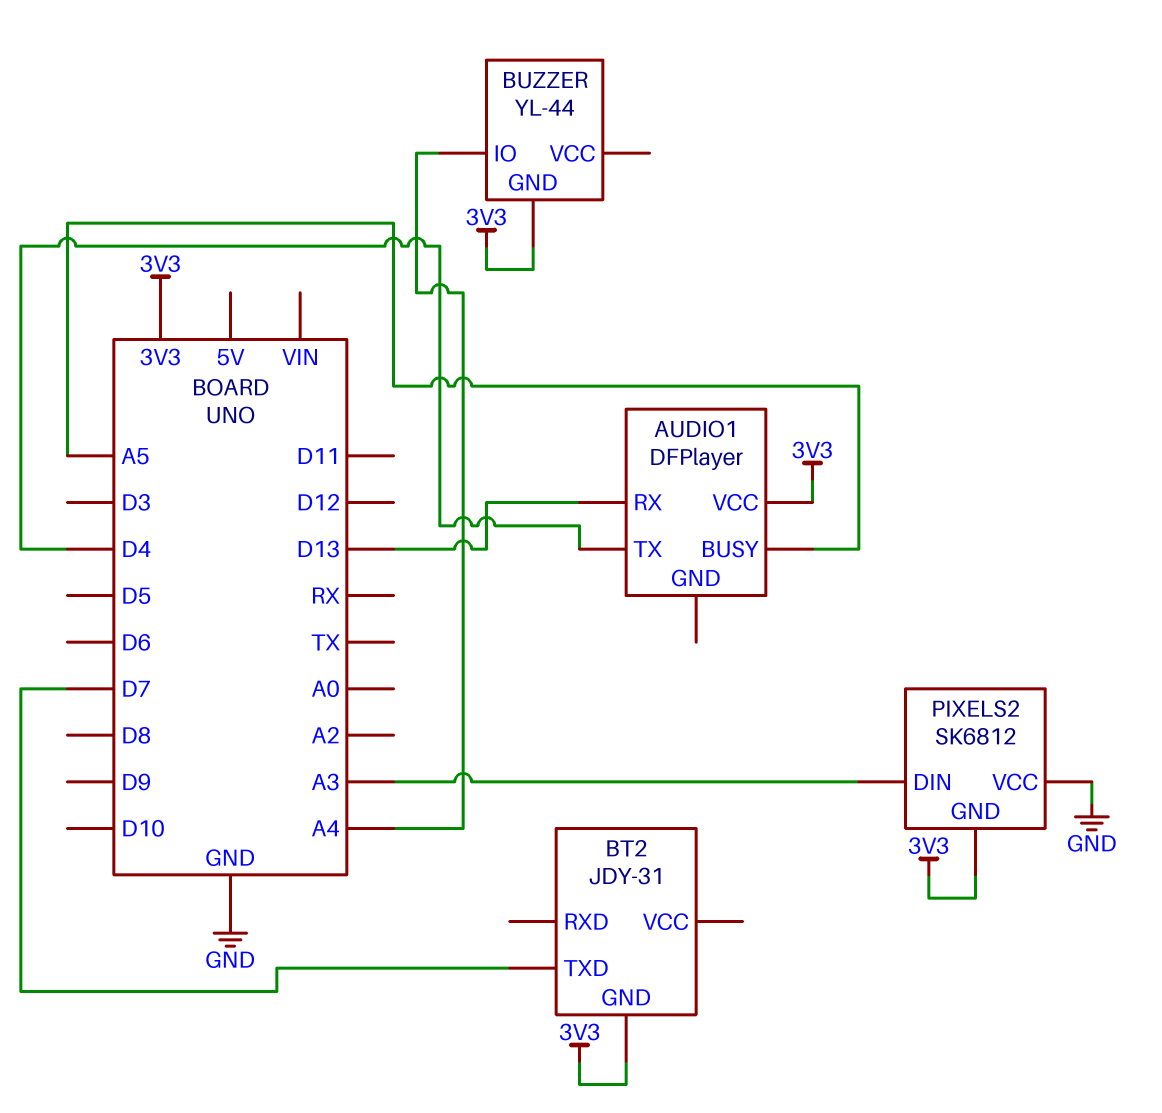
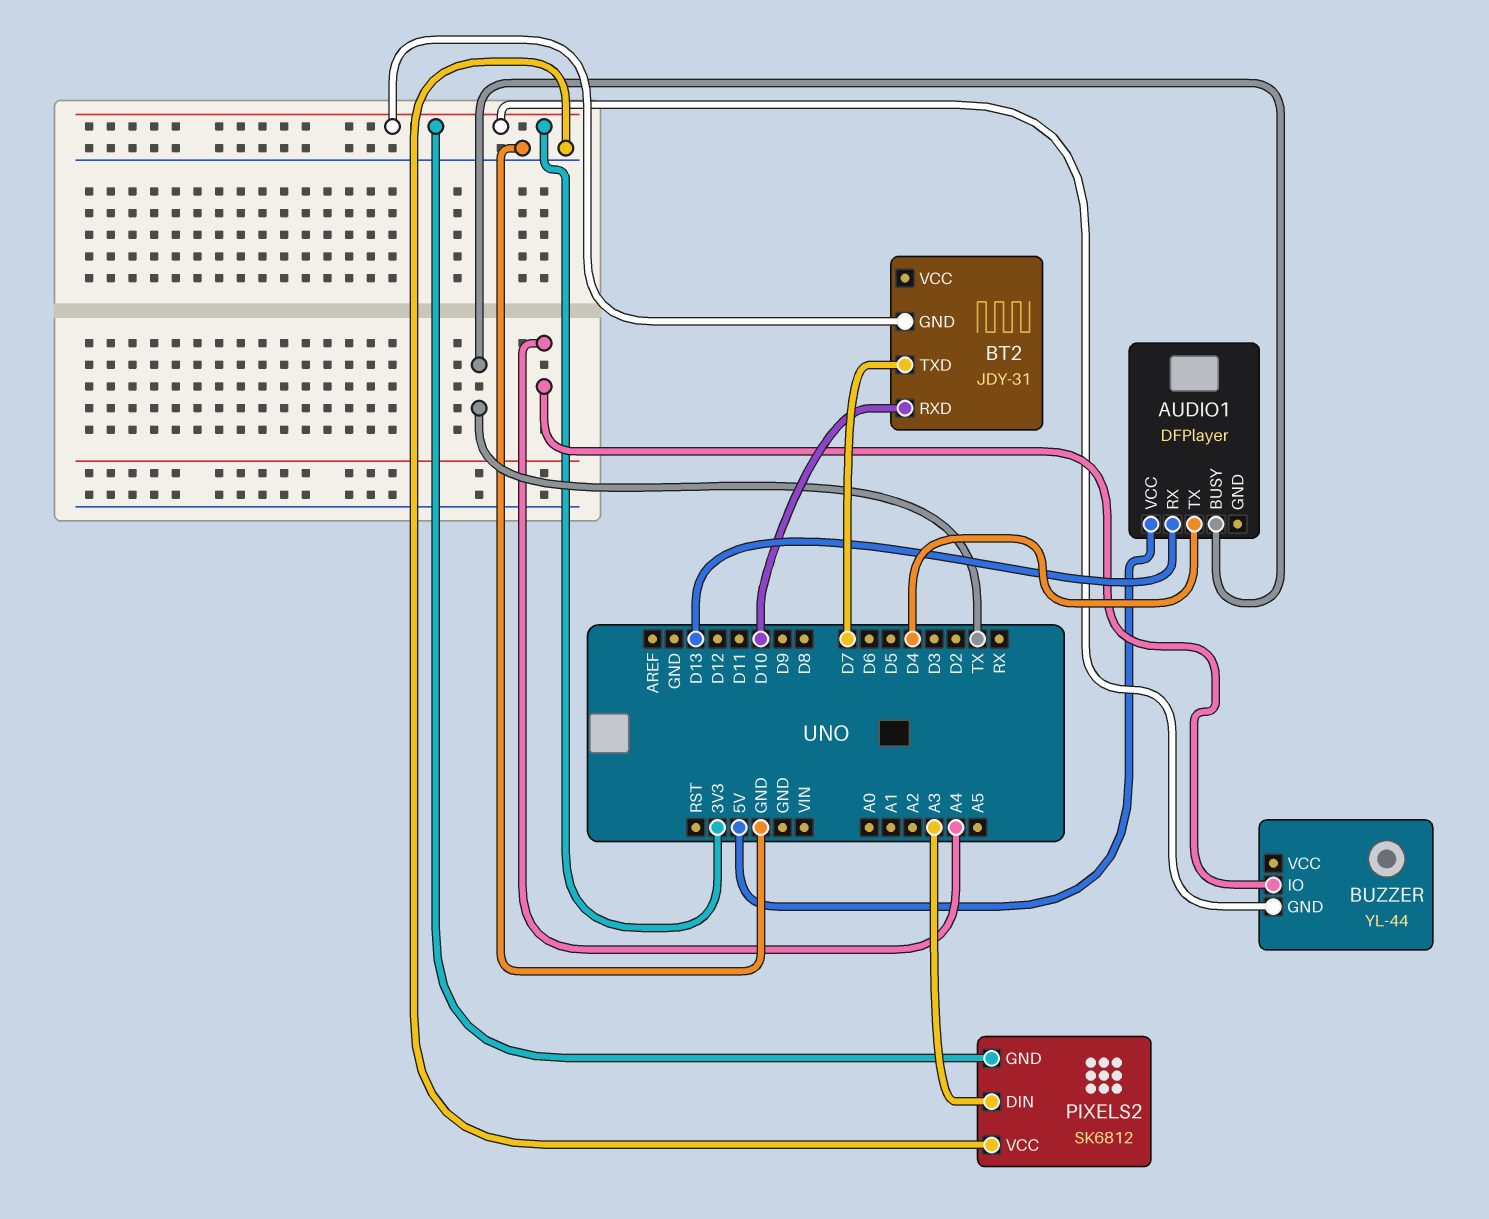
AUDIO1 pin BUSY: A5 -> TX
AUDIO1 pin VCC: 3V3 -> 5V
BT2 pin RXD: none -> D10

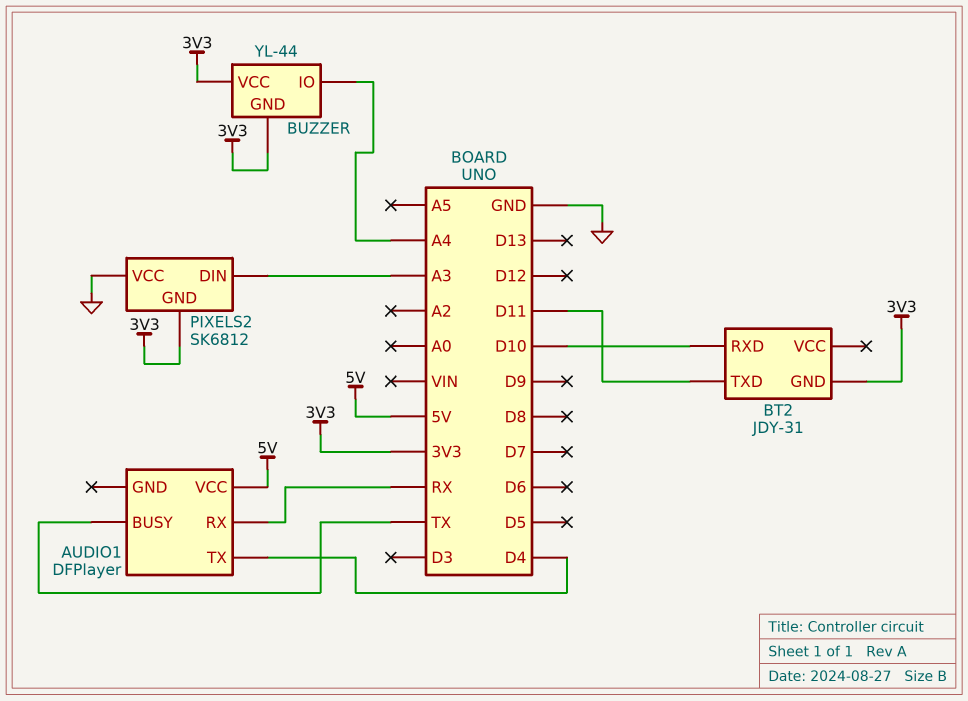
AUDIO1 pin RX: D13 -> RX
BT2 pin TXD: D7 -> D11
BUZZER pin VCC: none -> 3V3

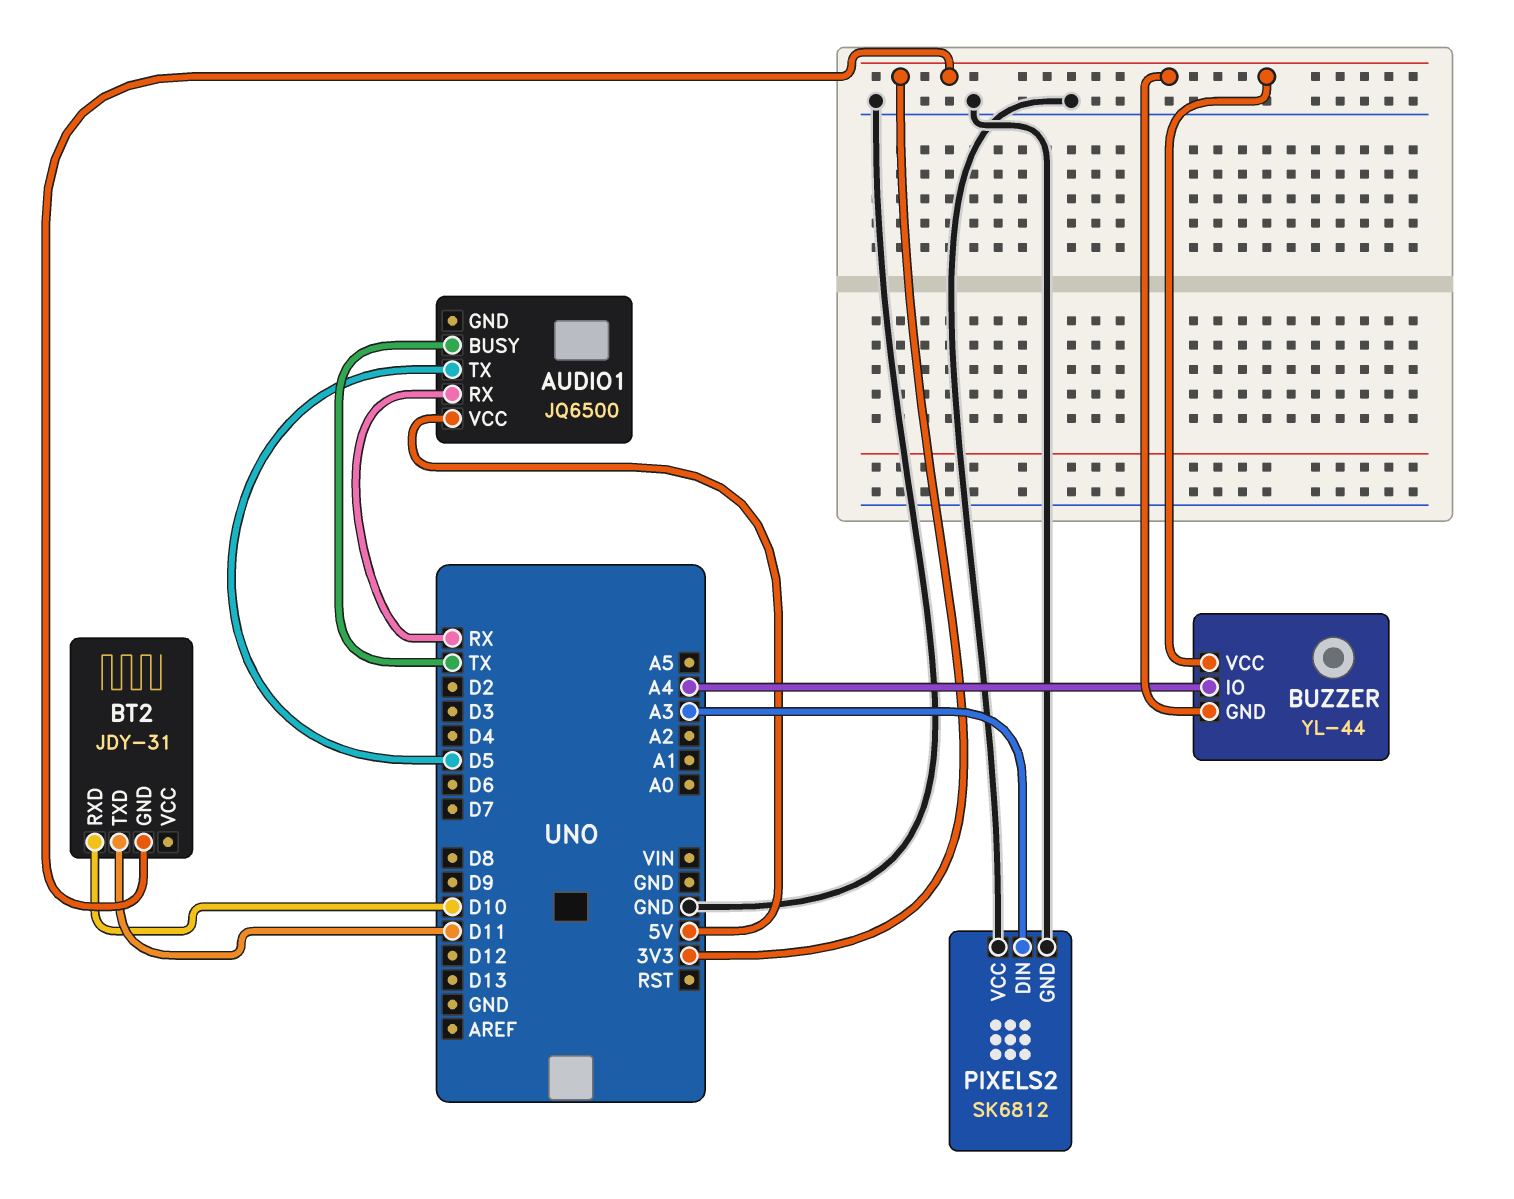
AUDIO1: DFPlayer -> JQ6500
AUDIO1 pin TX: D4 -> D5
PIXELS2 pin GND: 3V3 -> GND

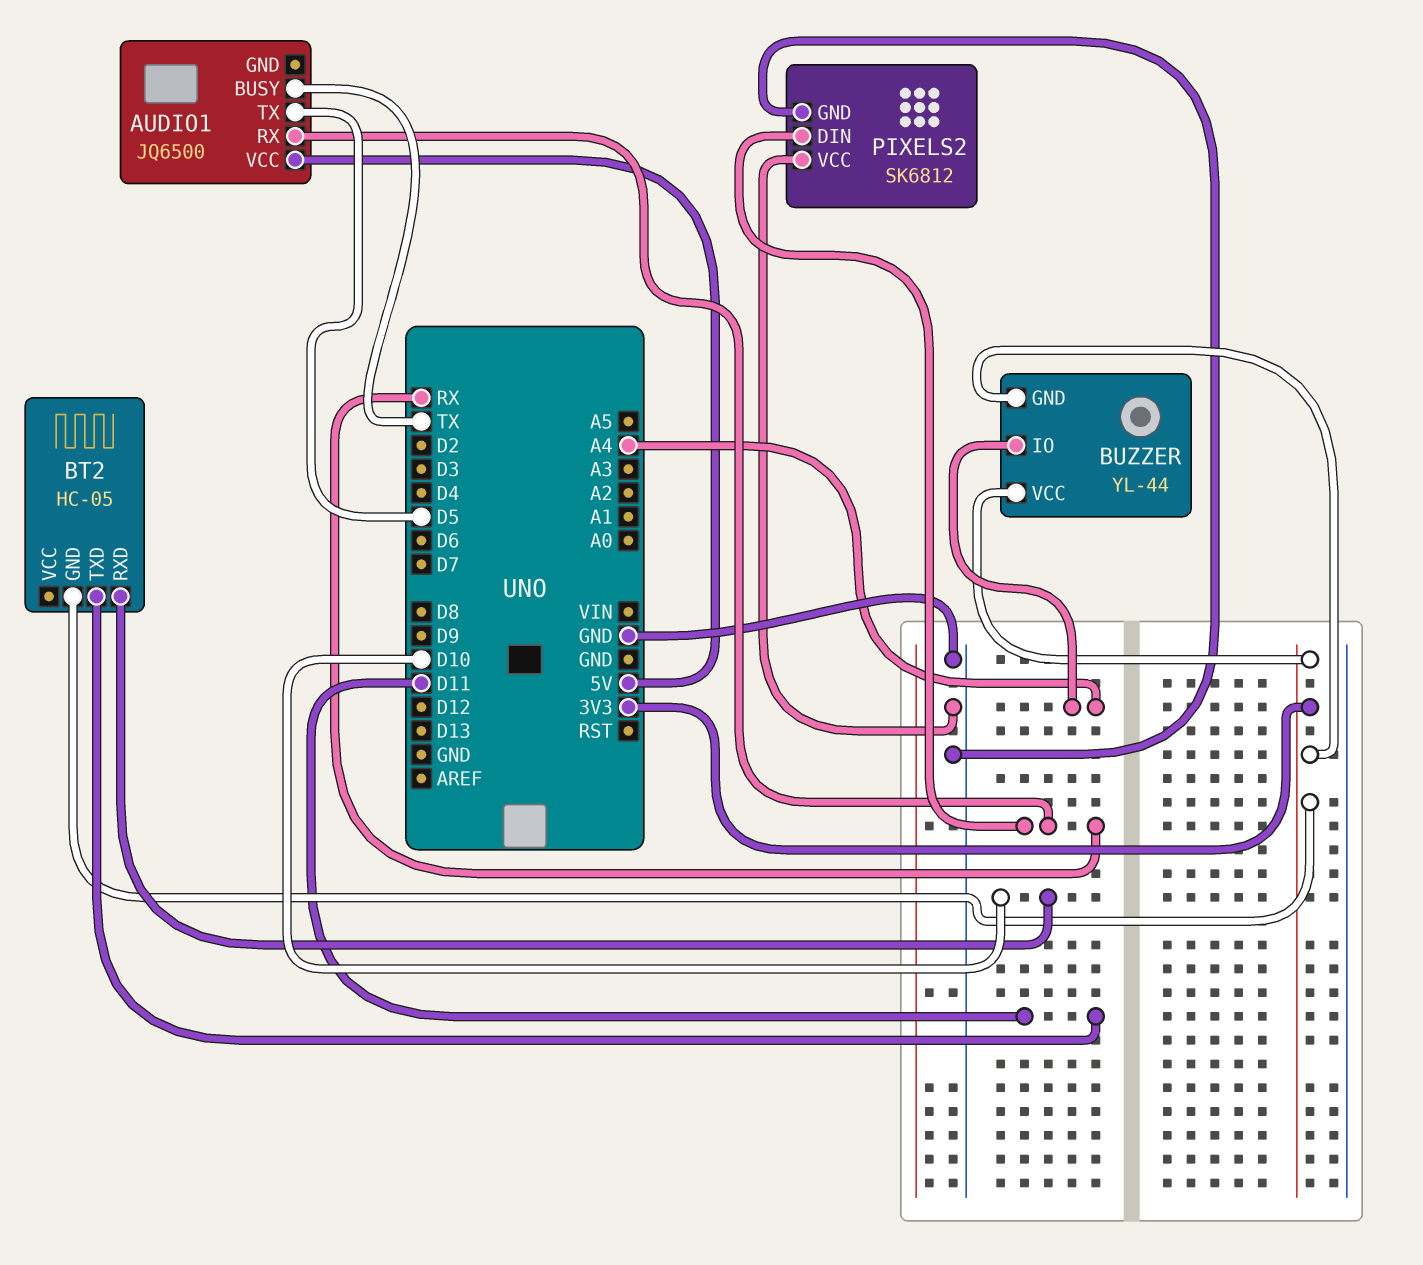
BT2: JDY-31 -> HC-05
PIXELS2 pin DIN: A3 -> RX

